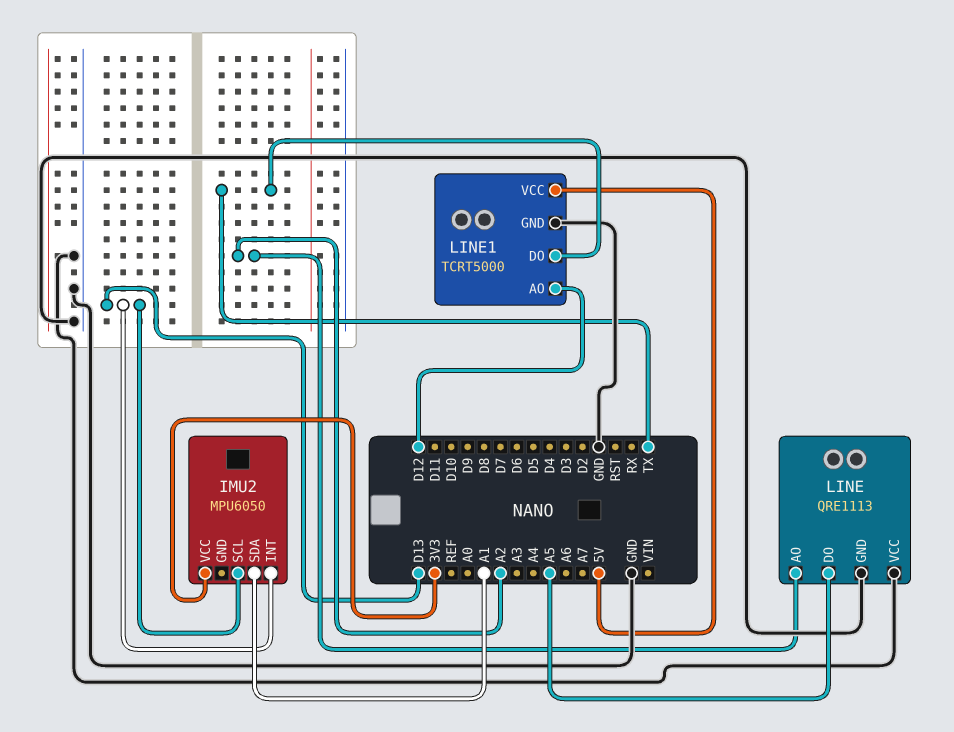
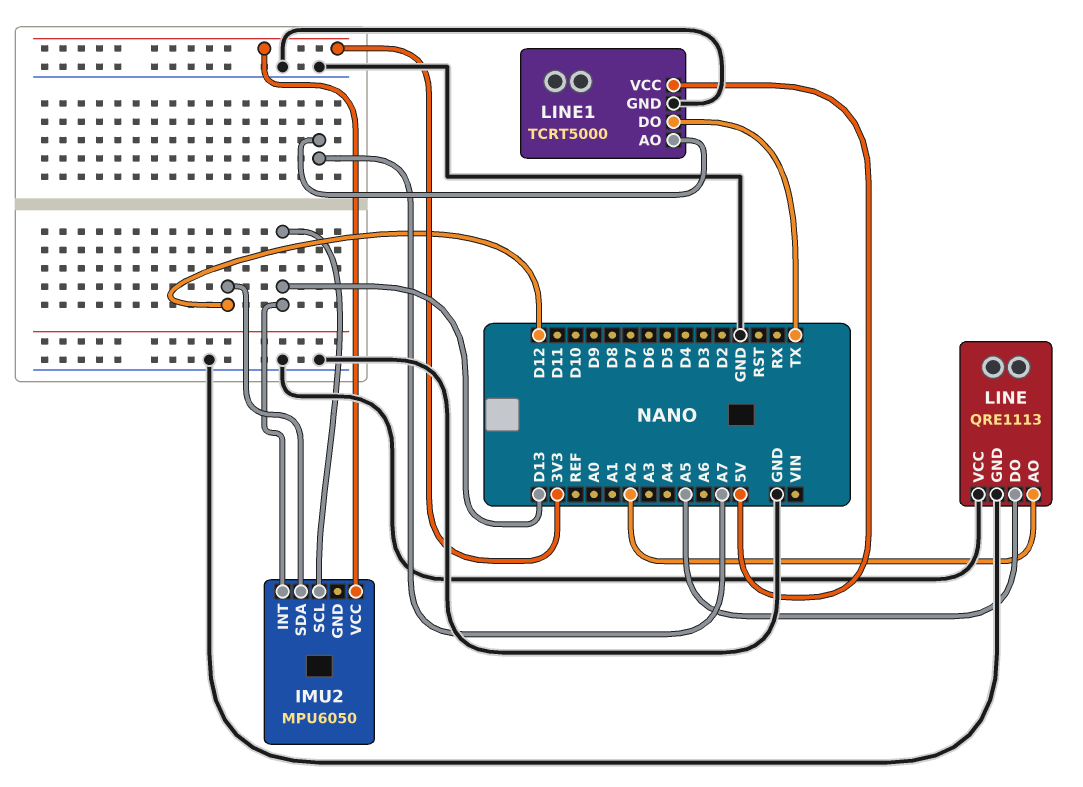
IMU2 pin SDA: A1 -> D12
LINE1 pin AO: D12 -> A7

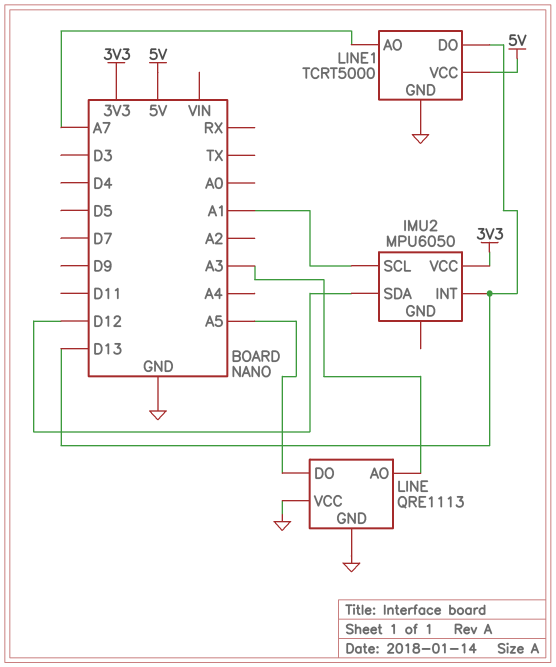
IMU2 pin SCL: D13 -> A1
LINE pin AO: A2 -> A3
LINE1 pin DO: TX -> D13

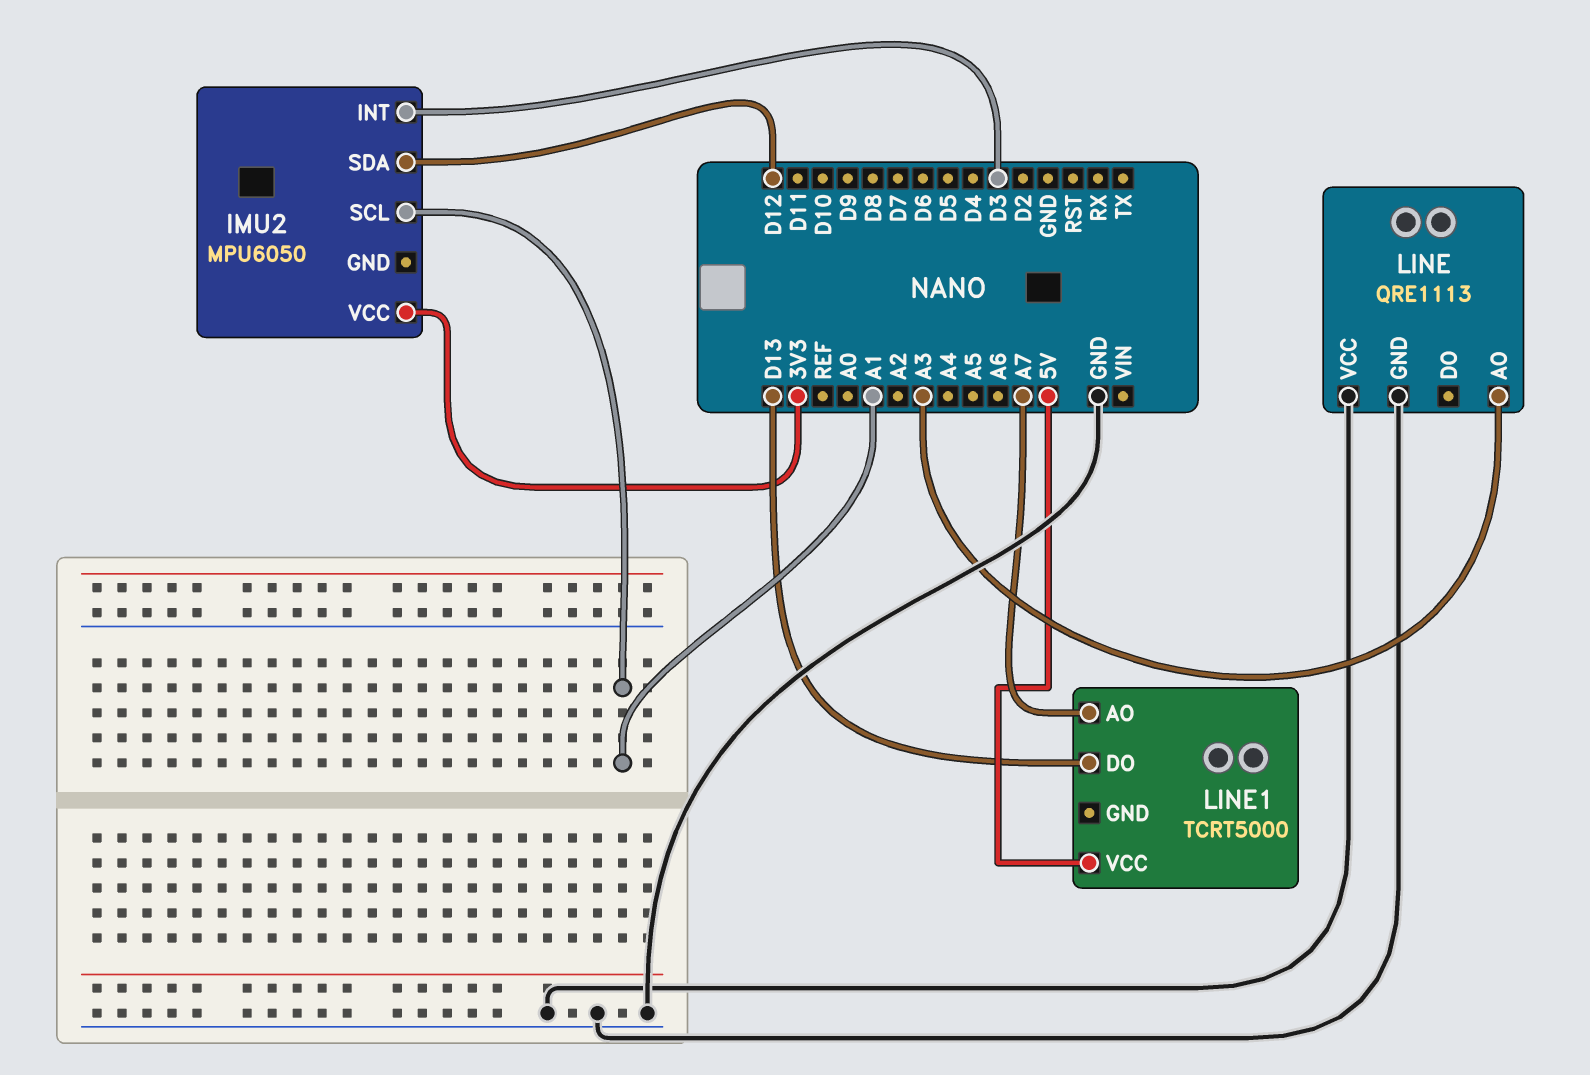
IMU2 pin INT: D13 -> D3
LINE pin DO: A5 -> none
LINE1 pin GND: GND -> none

